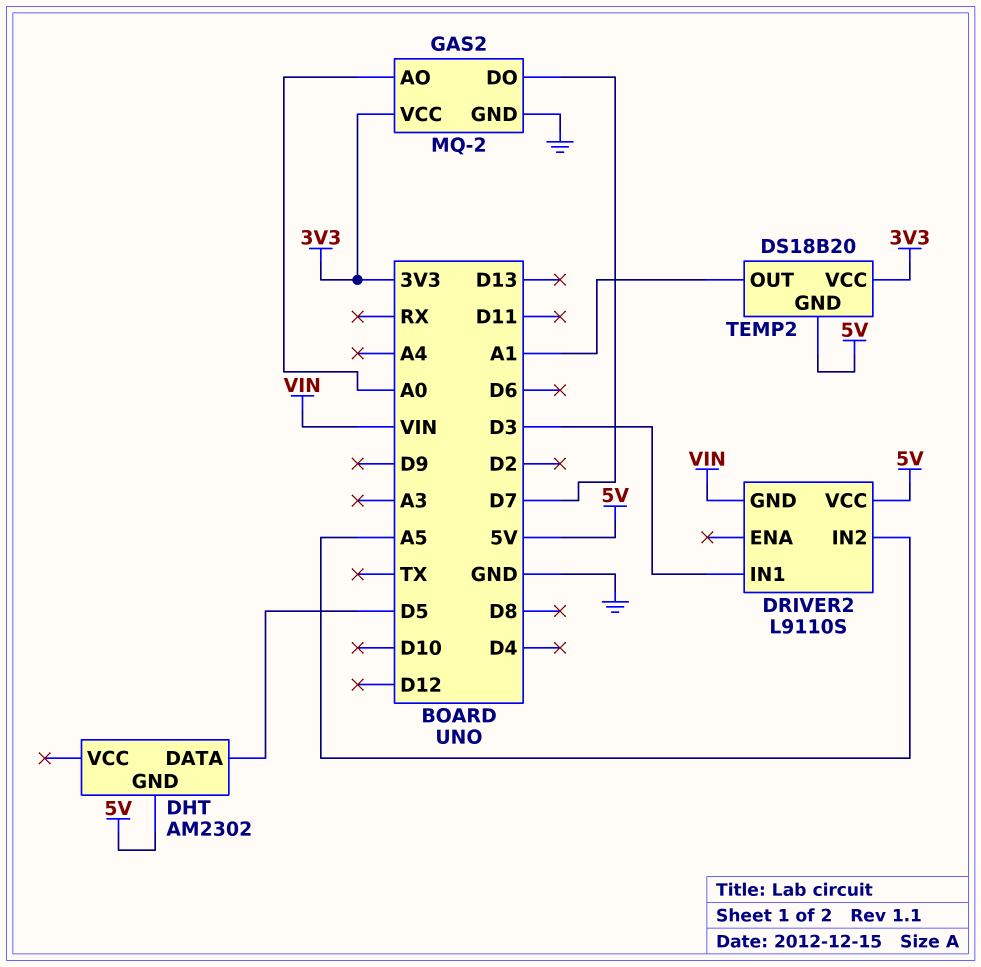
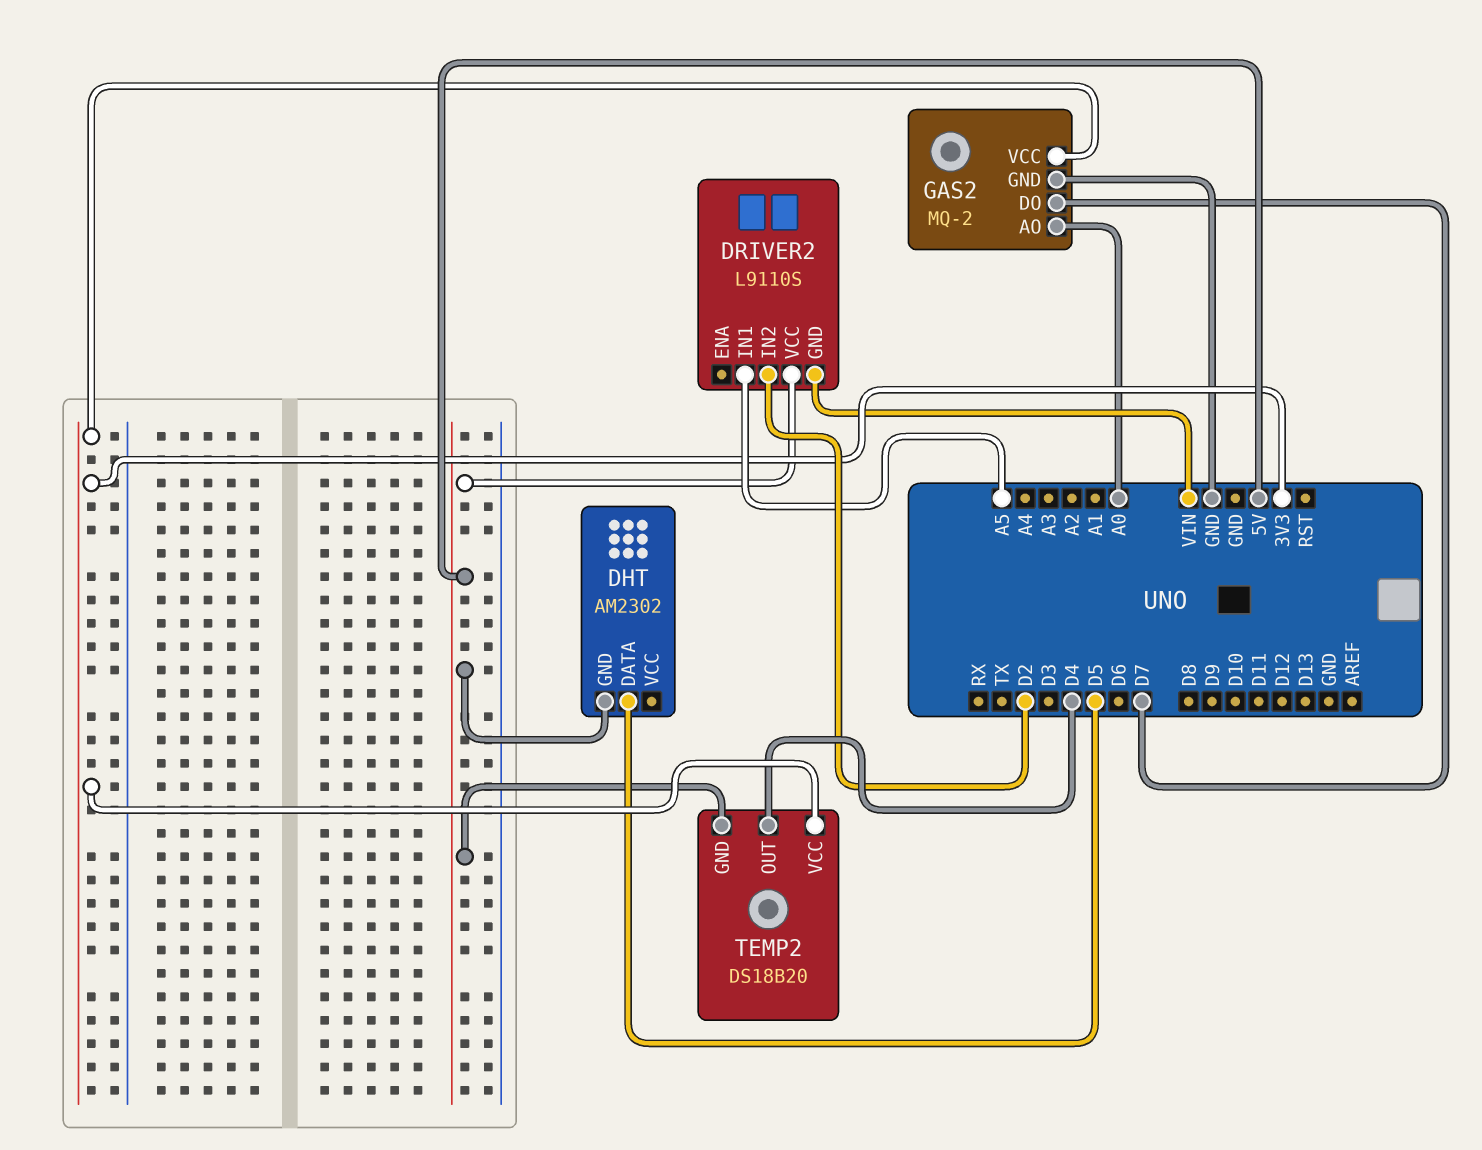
DRIVER2 pin IN1: D3 -> A5
DRIVER2 pin IN2: A5 -> D2
TEMP2 pin OUT: A1 -> D4

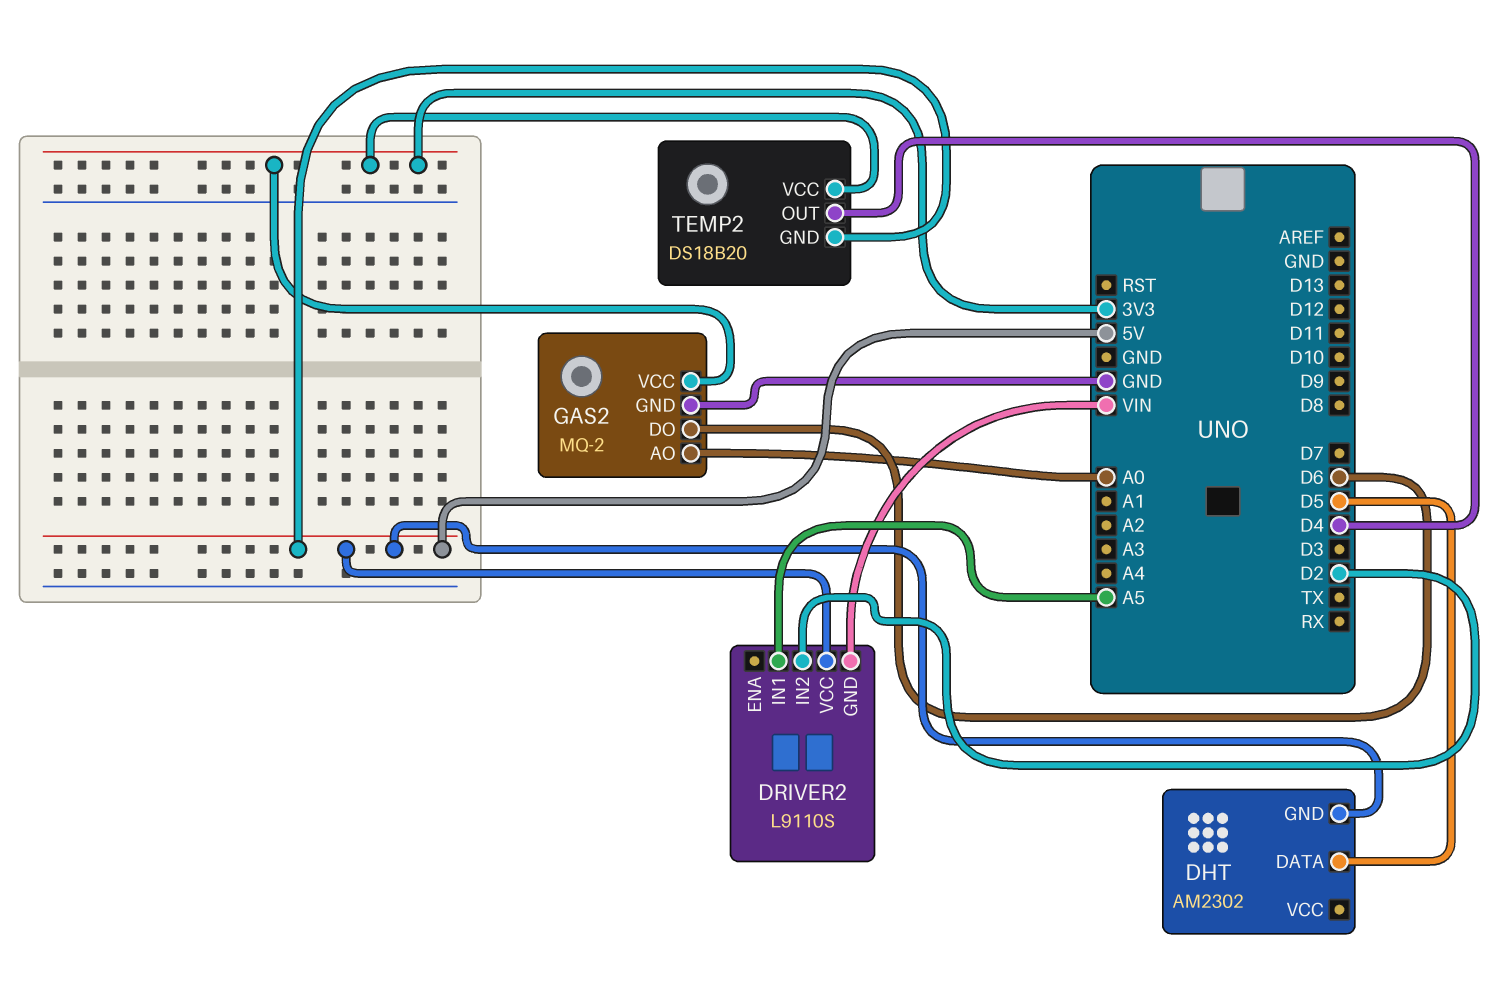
GAS2 pin DO: D7 -> D6

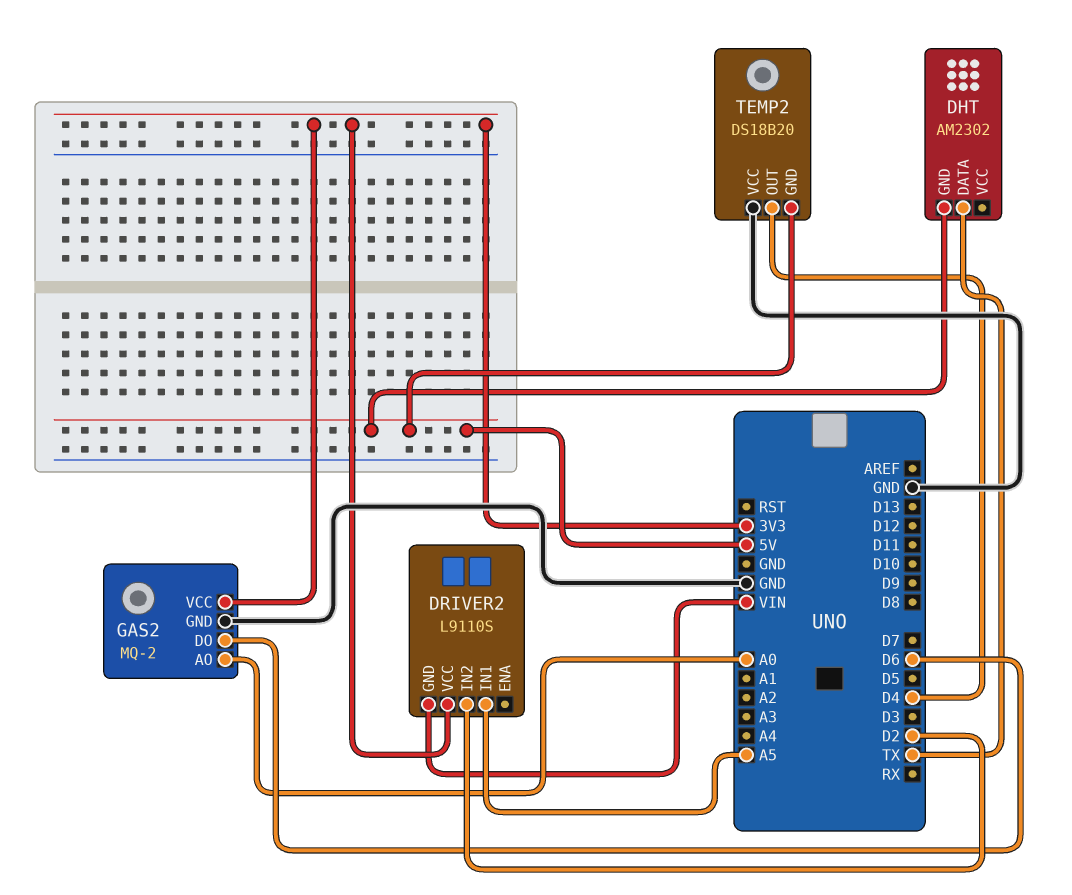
DHT pin DATA: D5 -> TX
DRIVER2 pin VCC: 5V -> 3V3
TEMP2 pin VCC: 3V3 -> GND

